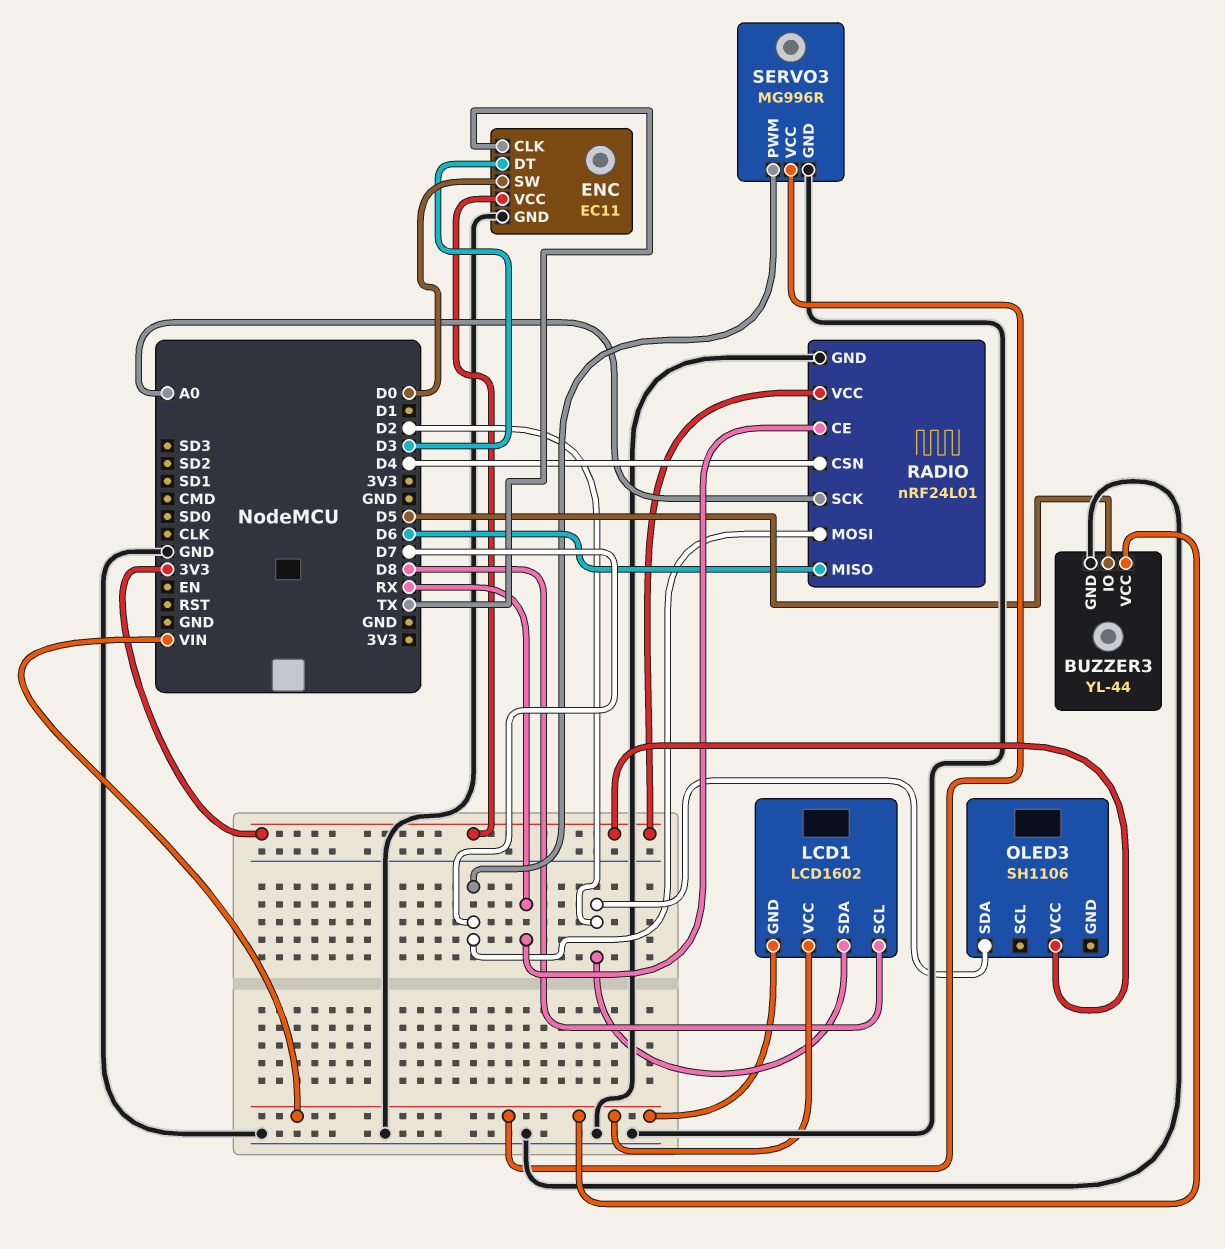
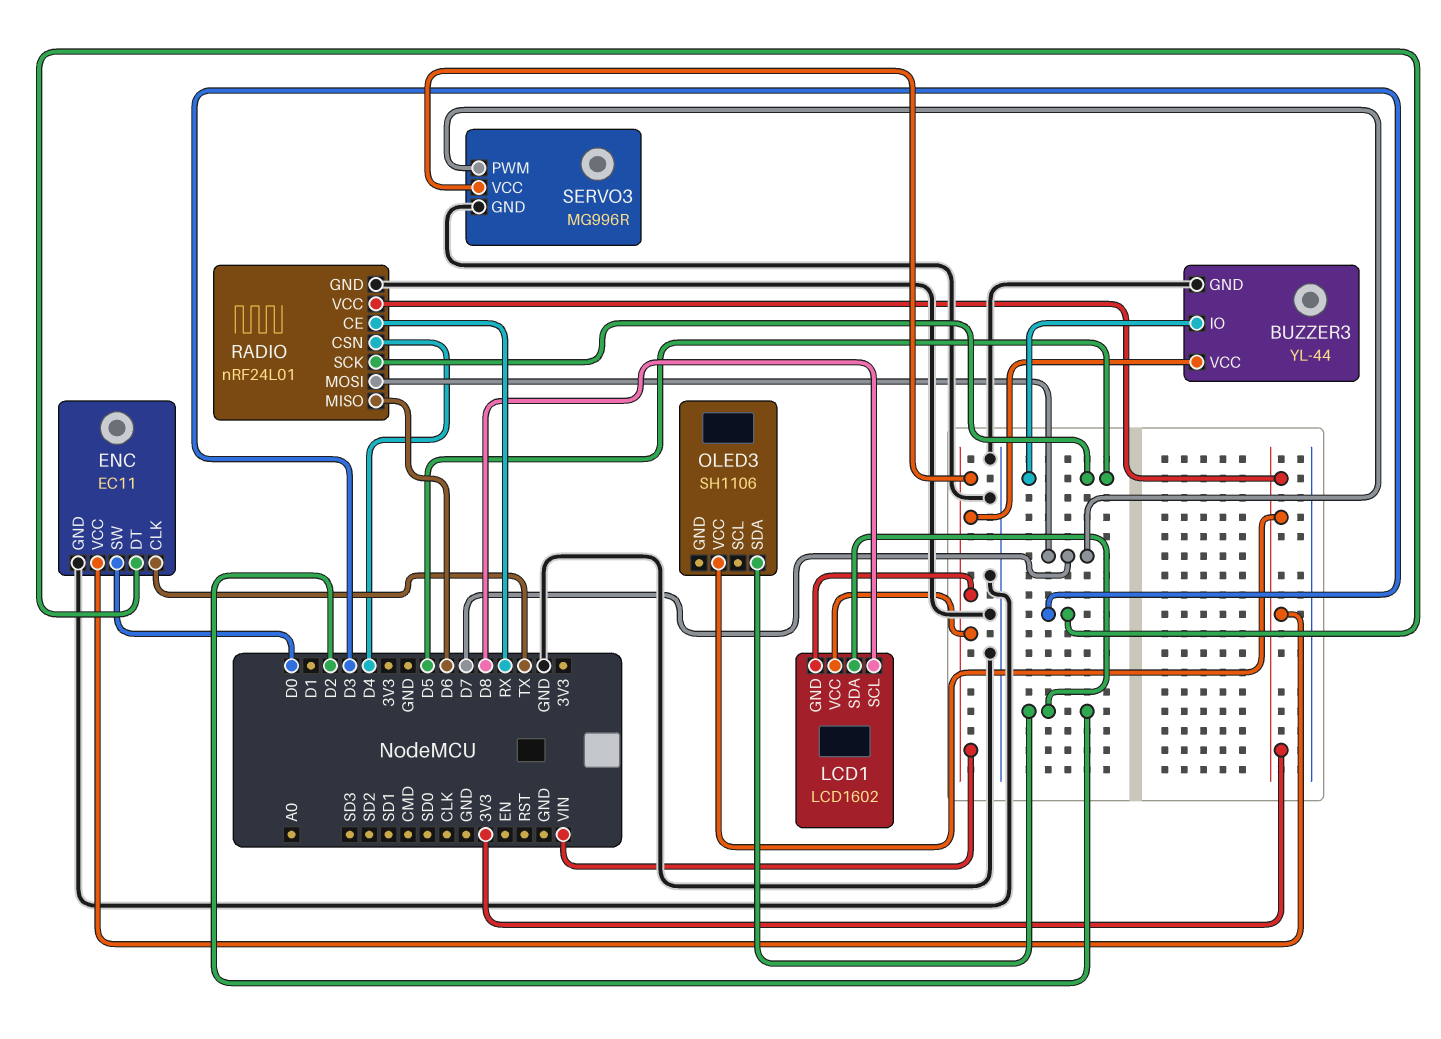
RADIO pin SCK: A0 -> D5

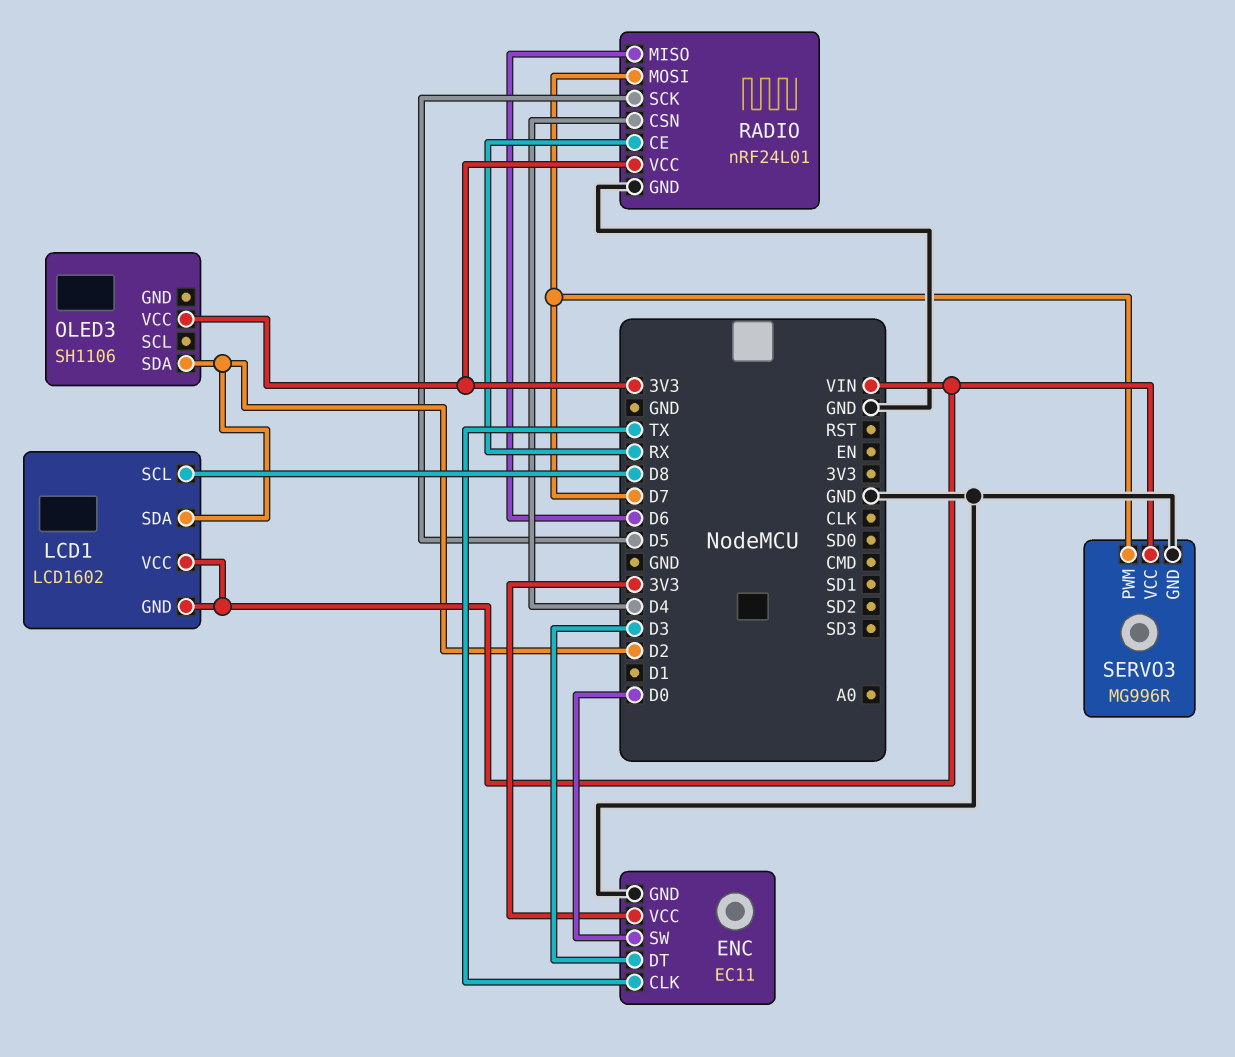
BUZZER3: YL-44 -> none
BUZZER3 pin GND: GND -> none
BUZZER3 pin IO: D5 -> none
BUZZER3 pin VCC: VIN -> none

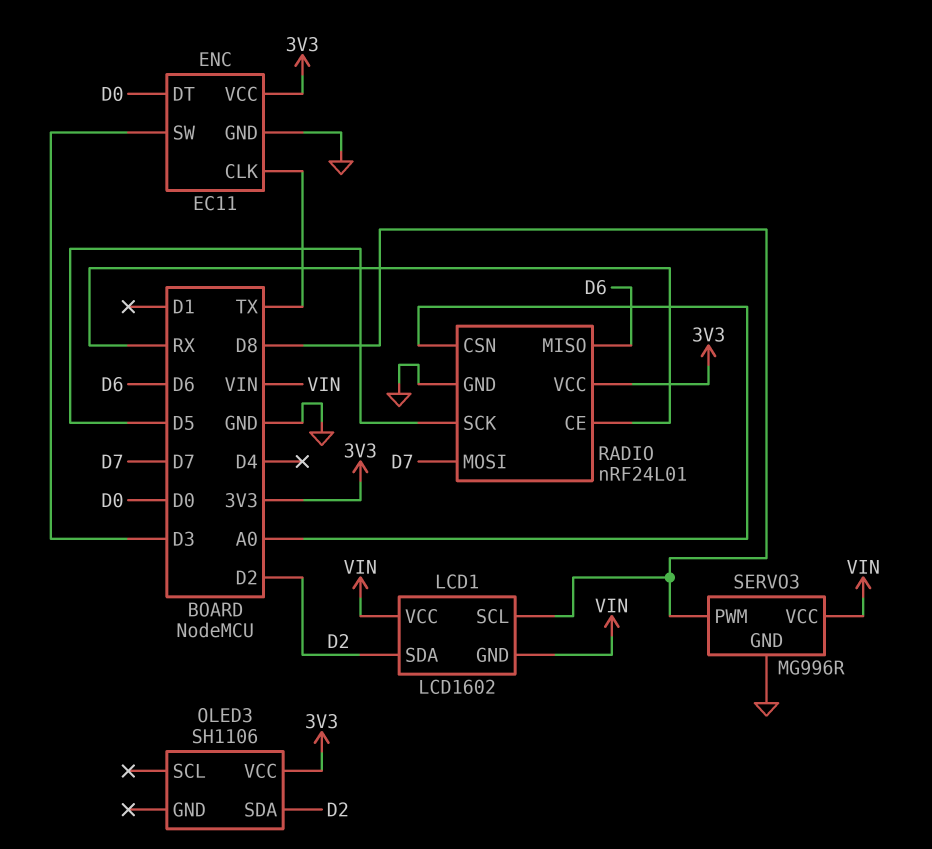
ENC pin DT: D3 -> D0
ENC pin SW: D0 -> D3
RADIO pin CSN: D4 -> A0
SERVO3 pin PWM: D7 -> D8

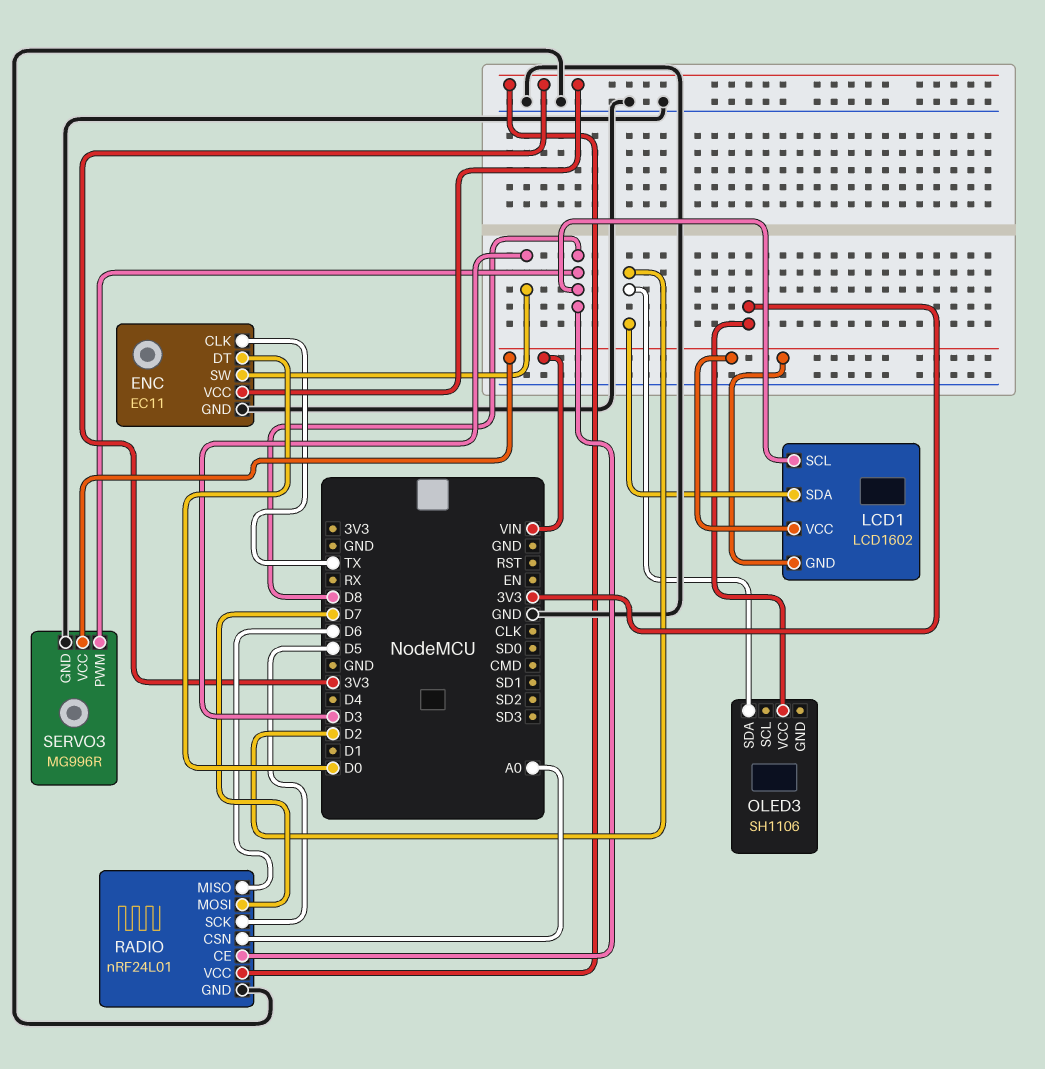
RADIO pin CE: RX -> D8

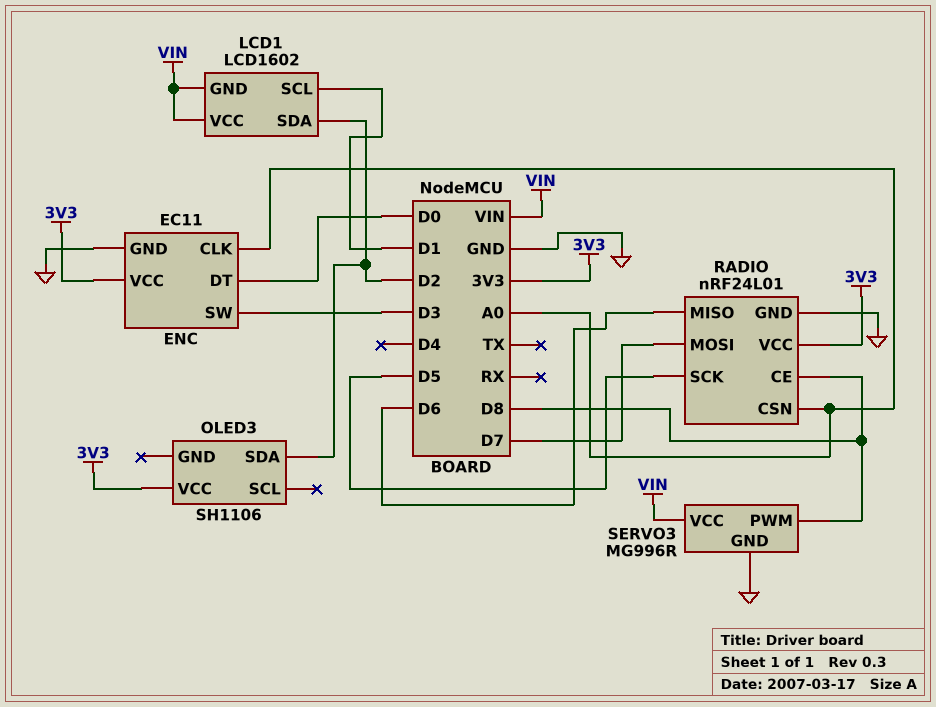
ENC pin CLK: TX -> A0
LCD1 pin SCL: D8 -> D1

